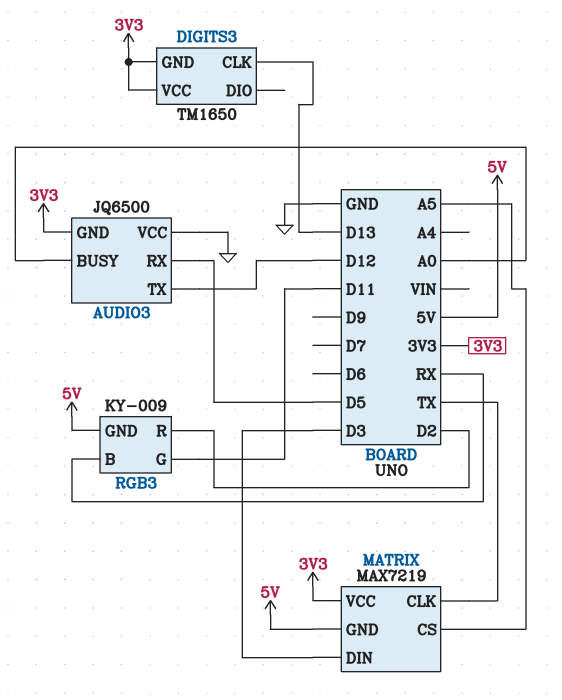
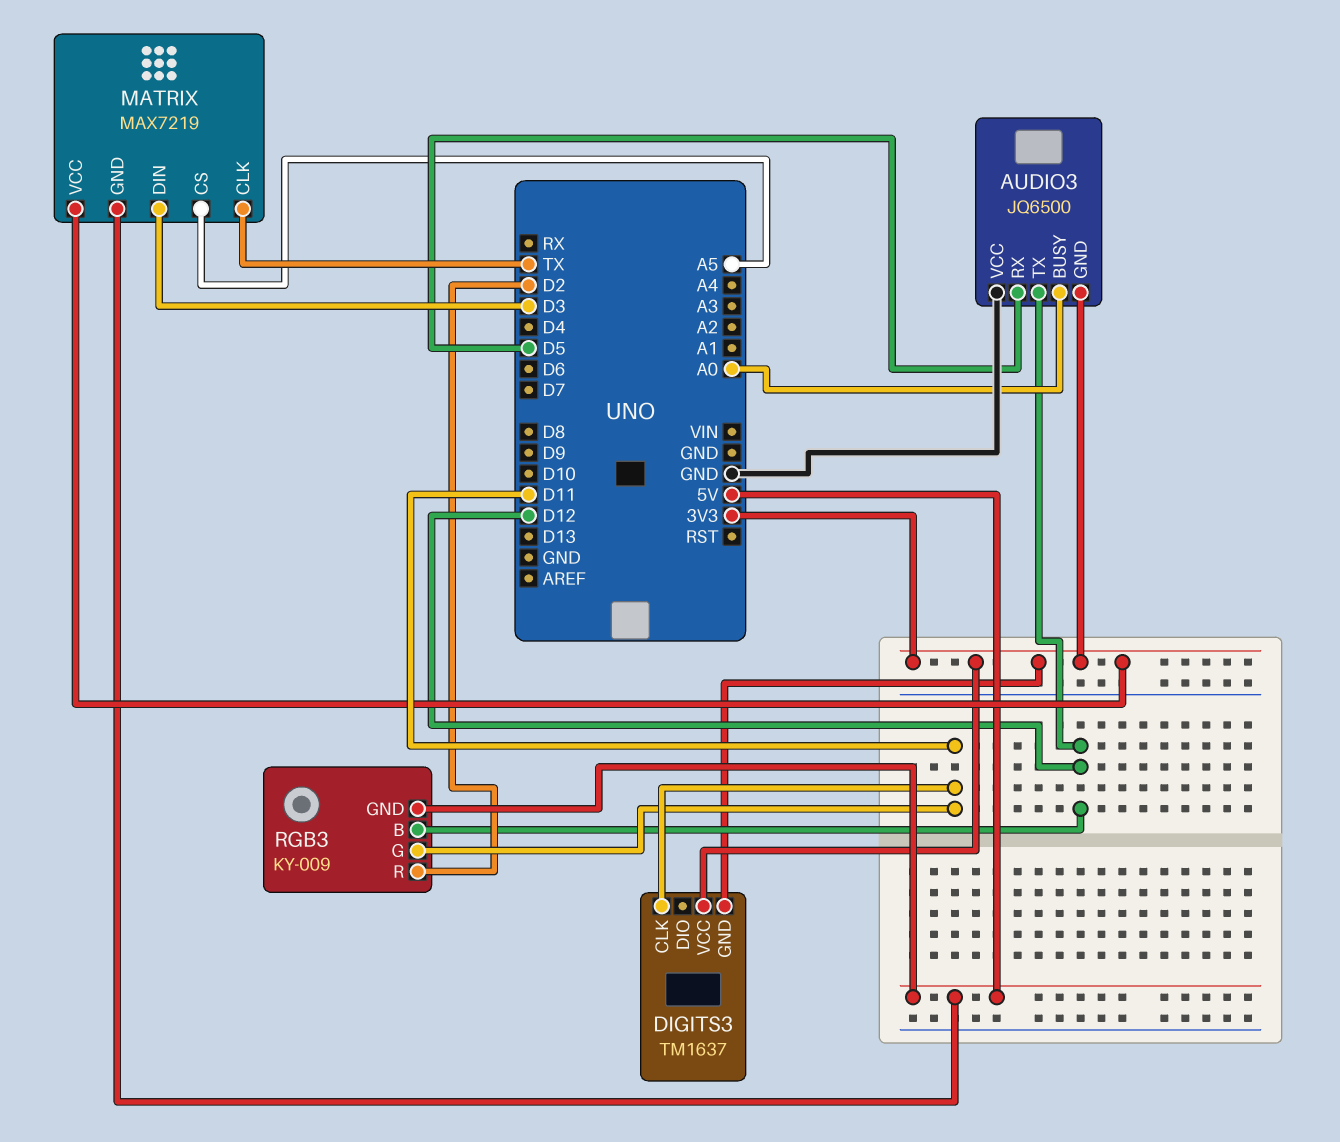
DIGITS3: TM1650 -> TM1637
DIGITS3 pin CLK: D13 -> D11
RGB3 pin B: RX -> D12

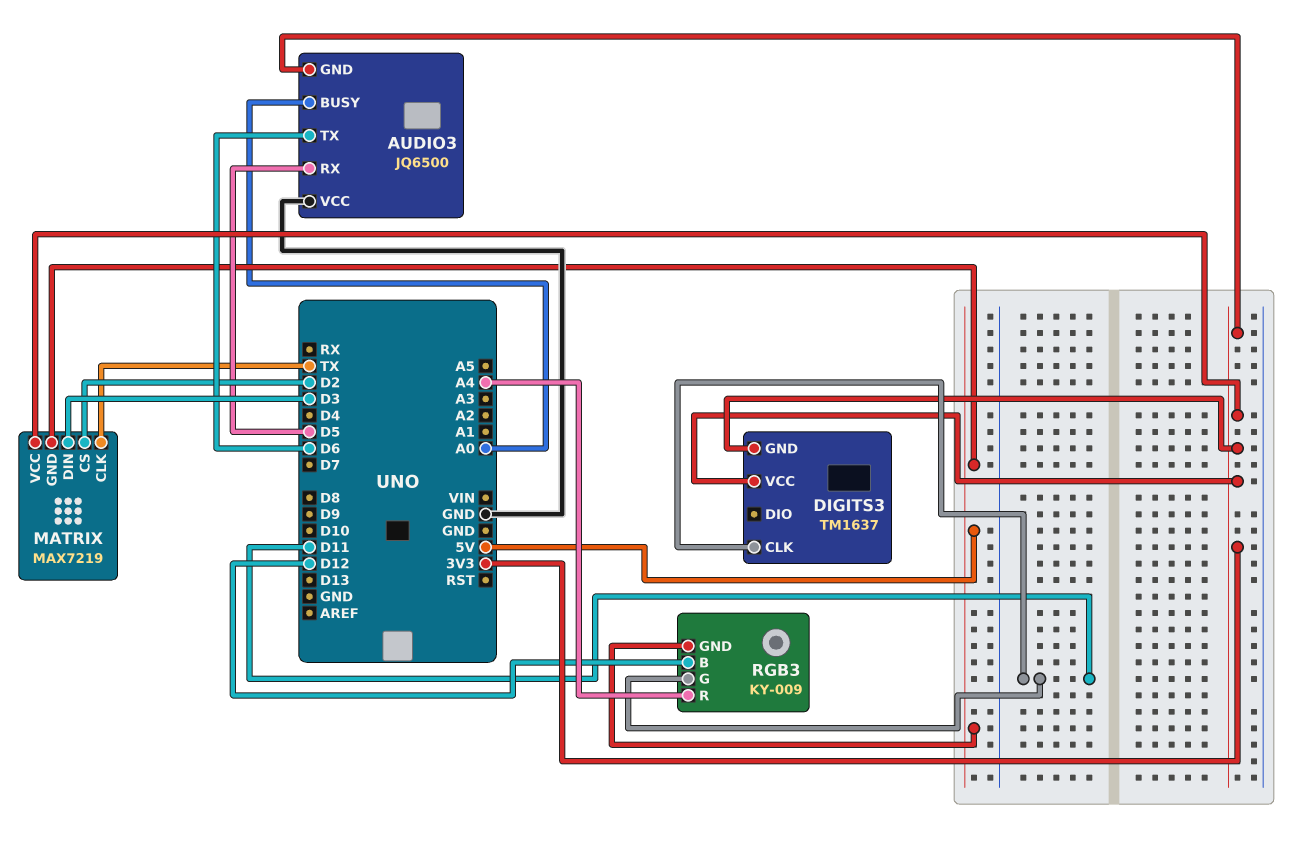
AUDIO3 pin TX: D12 -> D6
MATRIX pin CS: A5 -> D2
RGB3 pin R: D2 -> A4

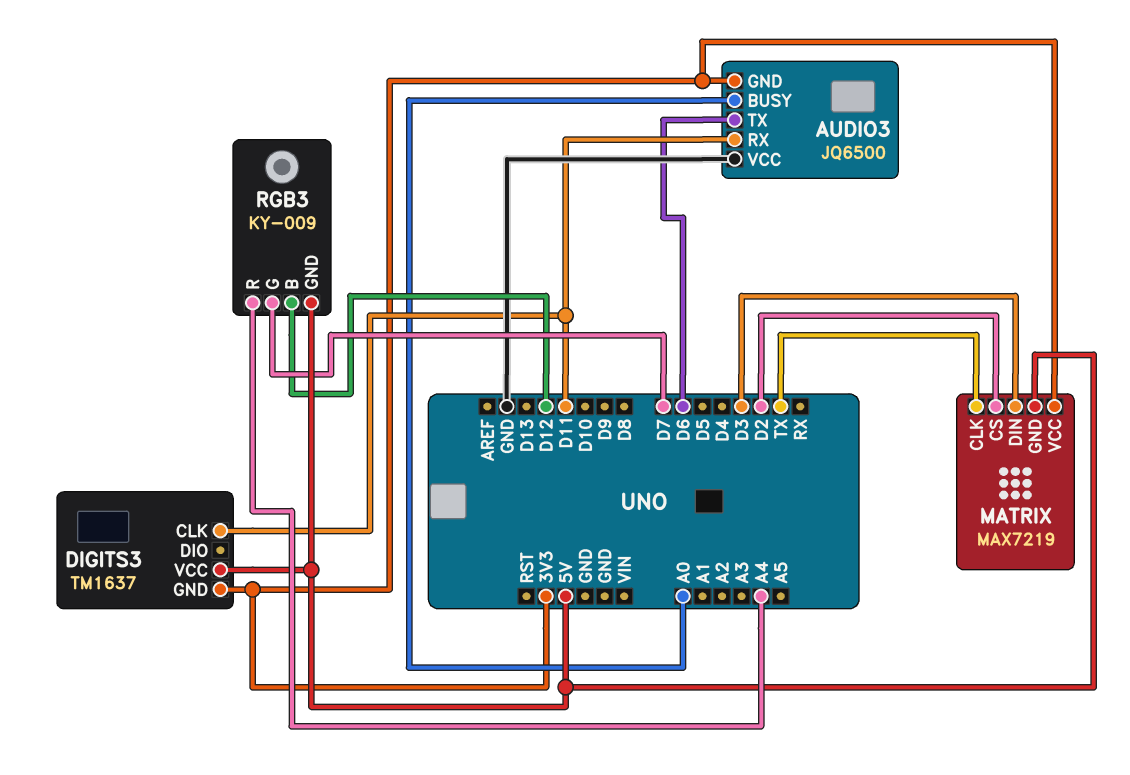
AUDIO3 pin RX: D5 -> D11
DIGITS3 pin VCC: 3V3 -> 5V
RGB3 pin G: D11 -> D7

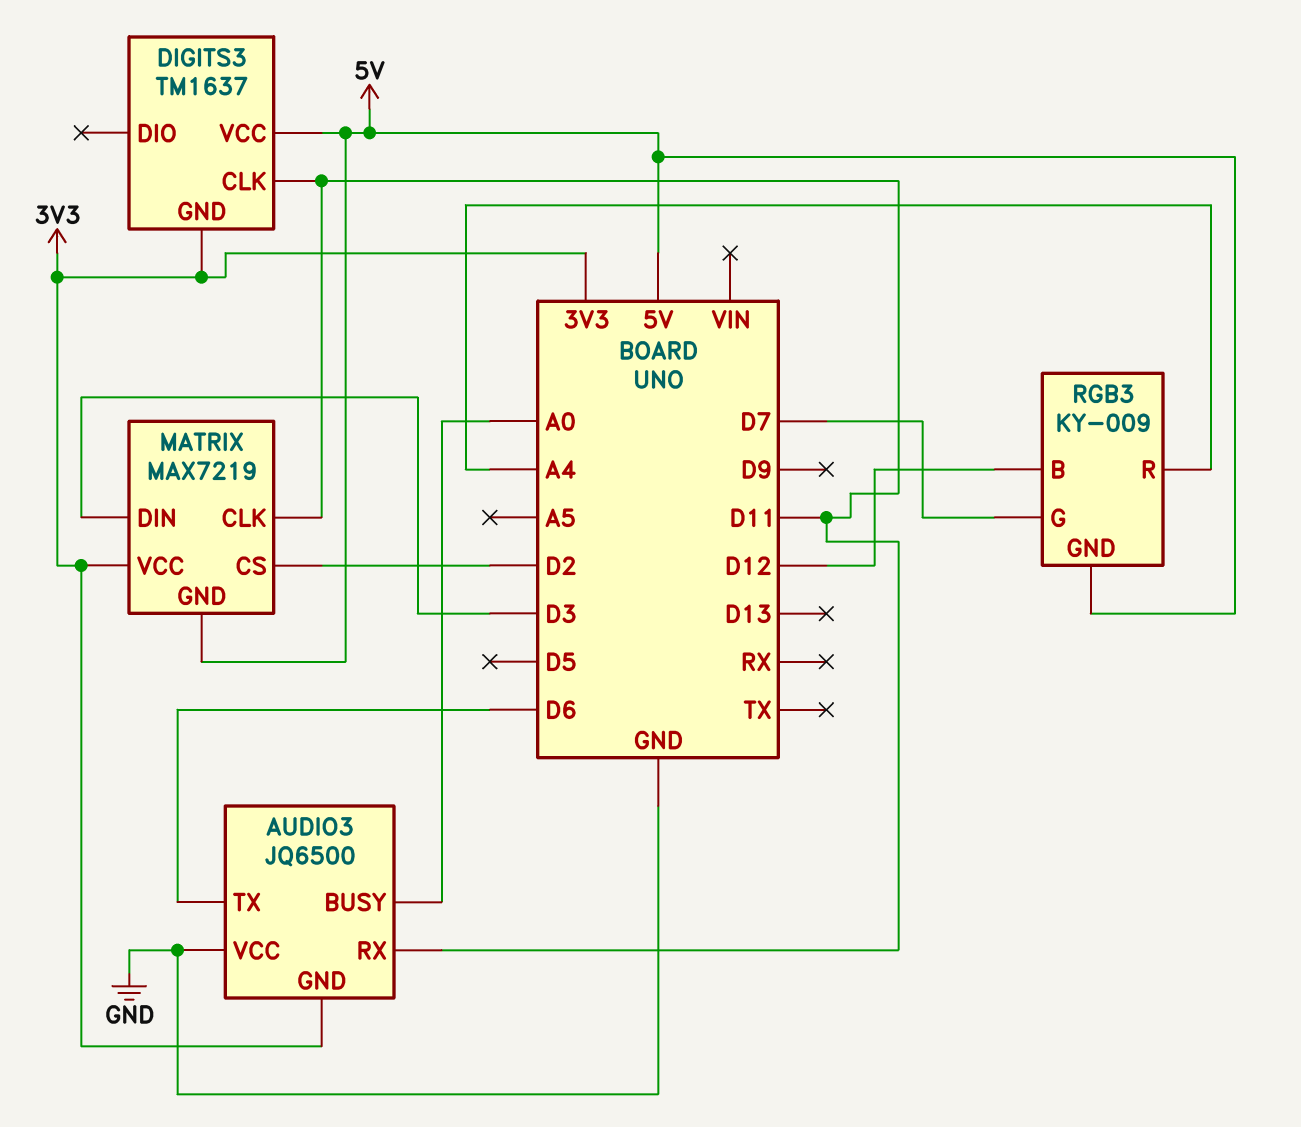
MATRIX pin CLK: TX -> D11

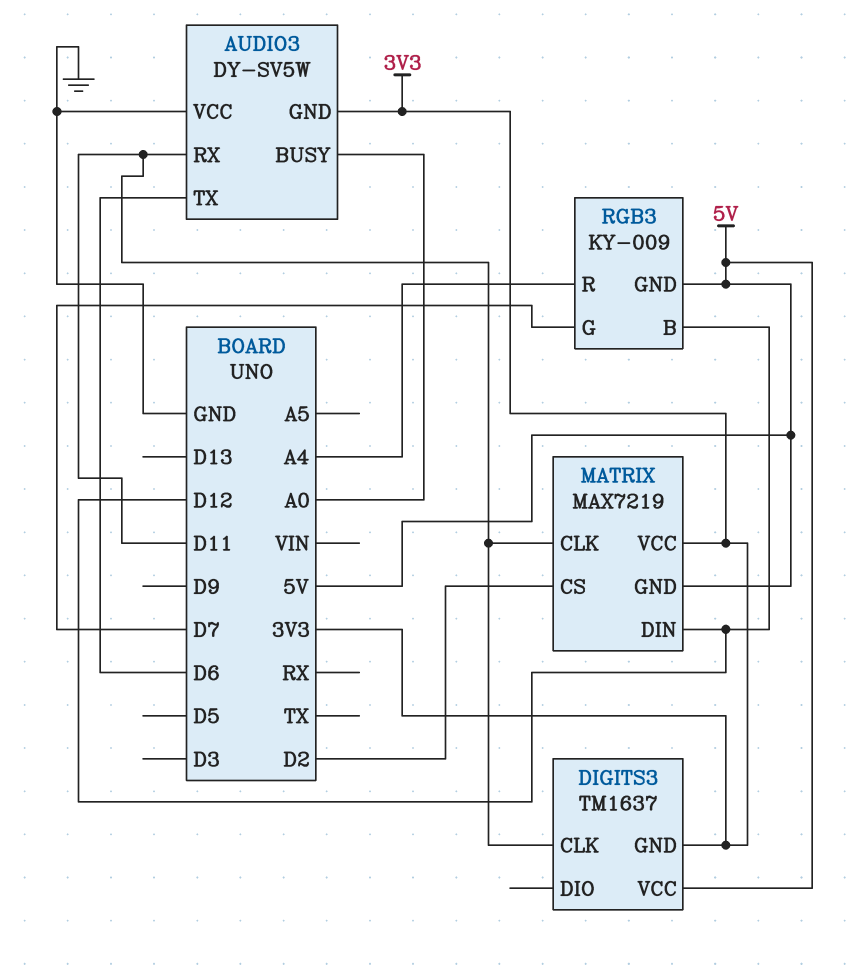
AUDIO3: JQ6500 -> DY-SV5W
MATRIX pin DIN: D3 -> D12

